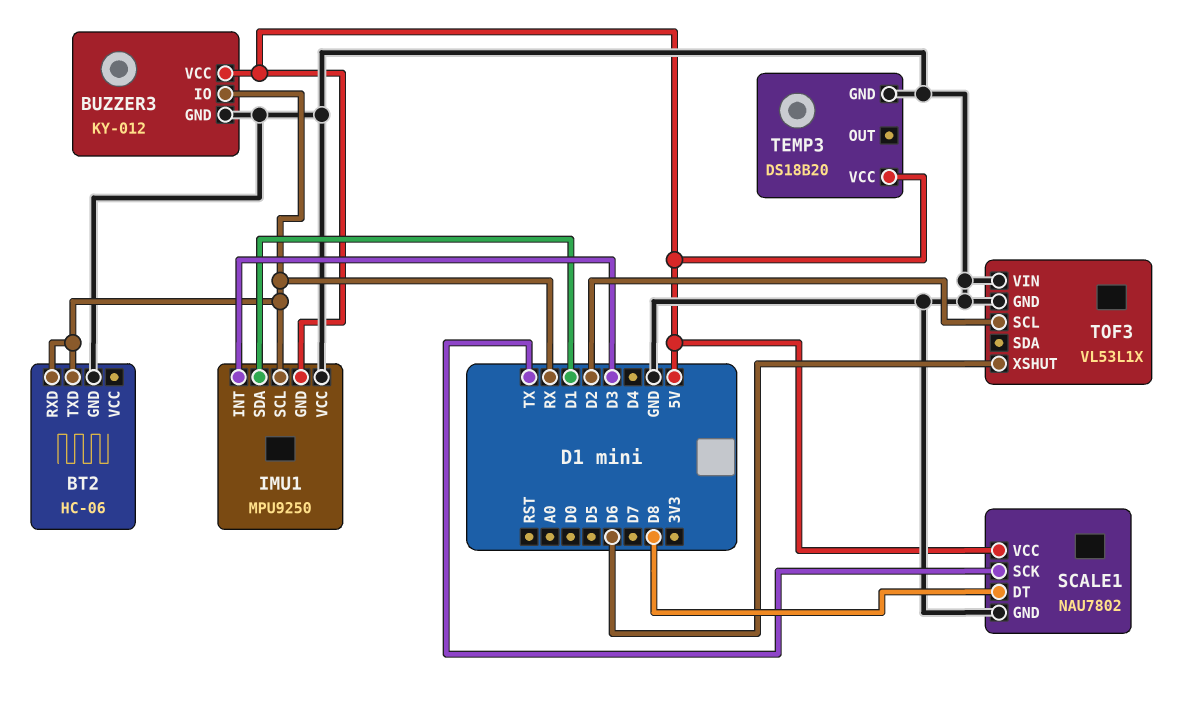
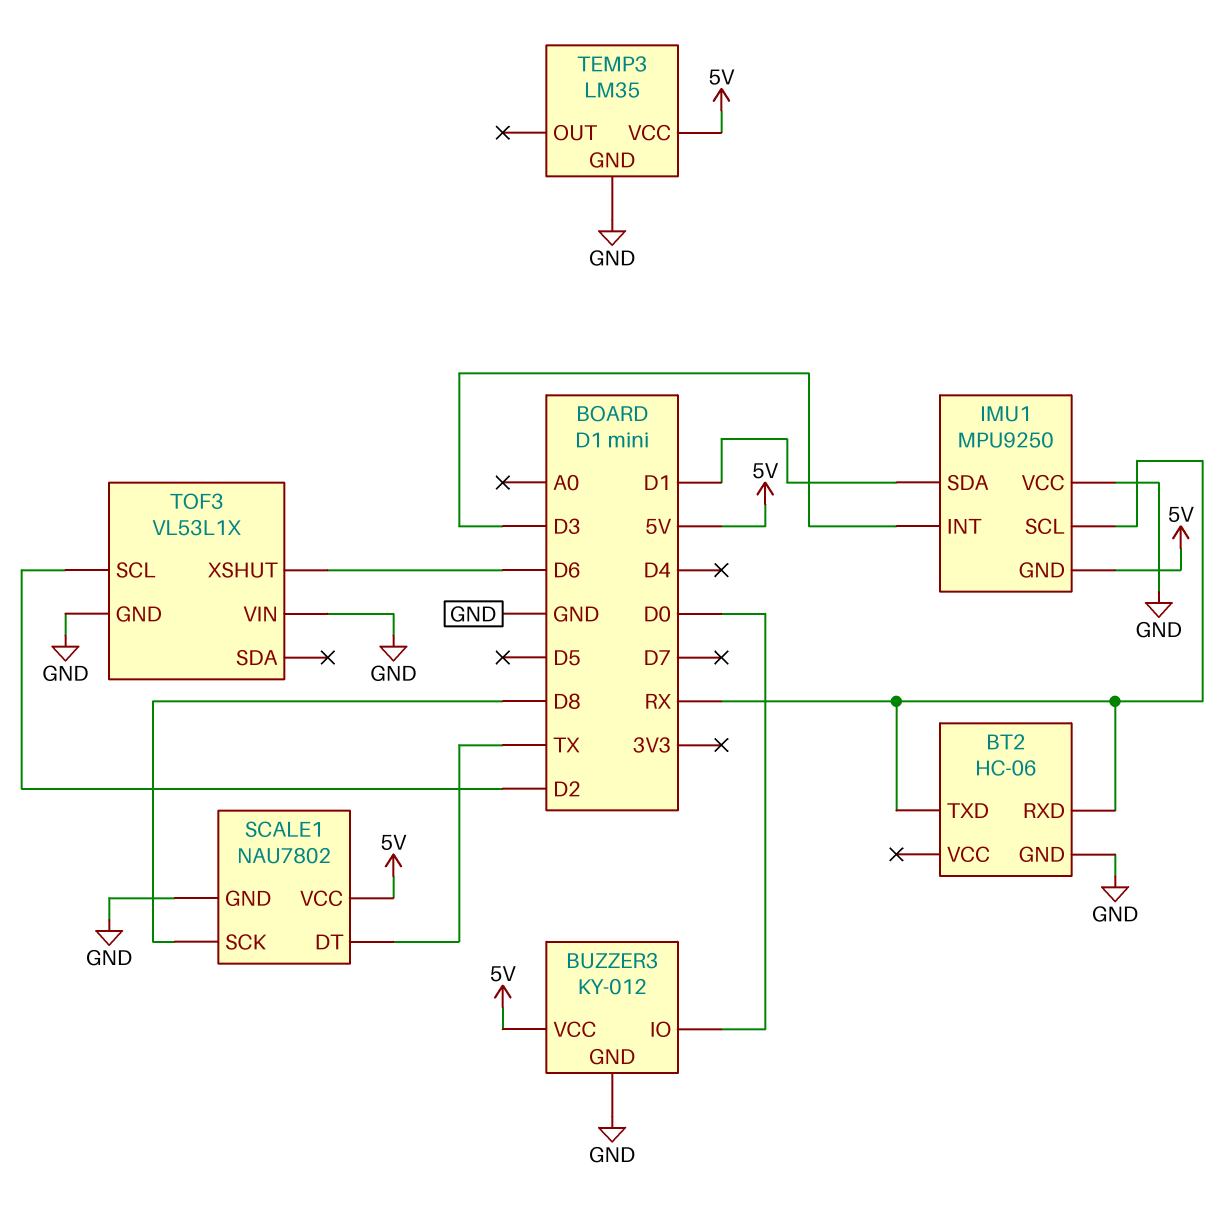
BUZZER3 pin IO: RX -> D0
SCALE1 pin DT: D8 -> TX
SCALE1 pin SCK: TX -> D8
TEMP3: DS18B20 -> LM35

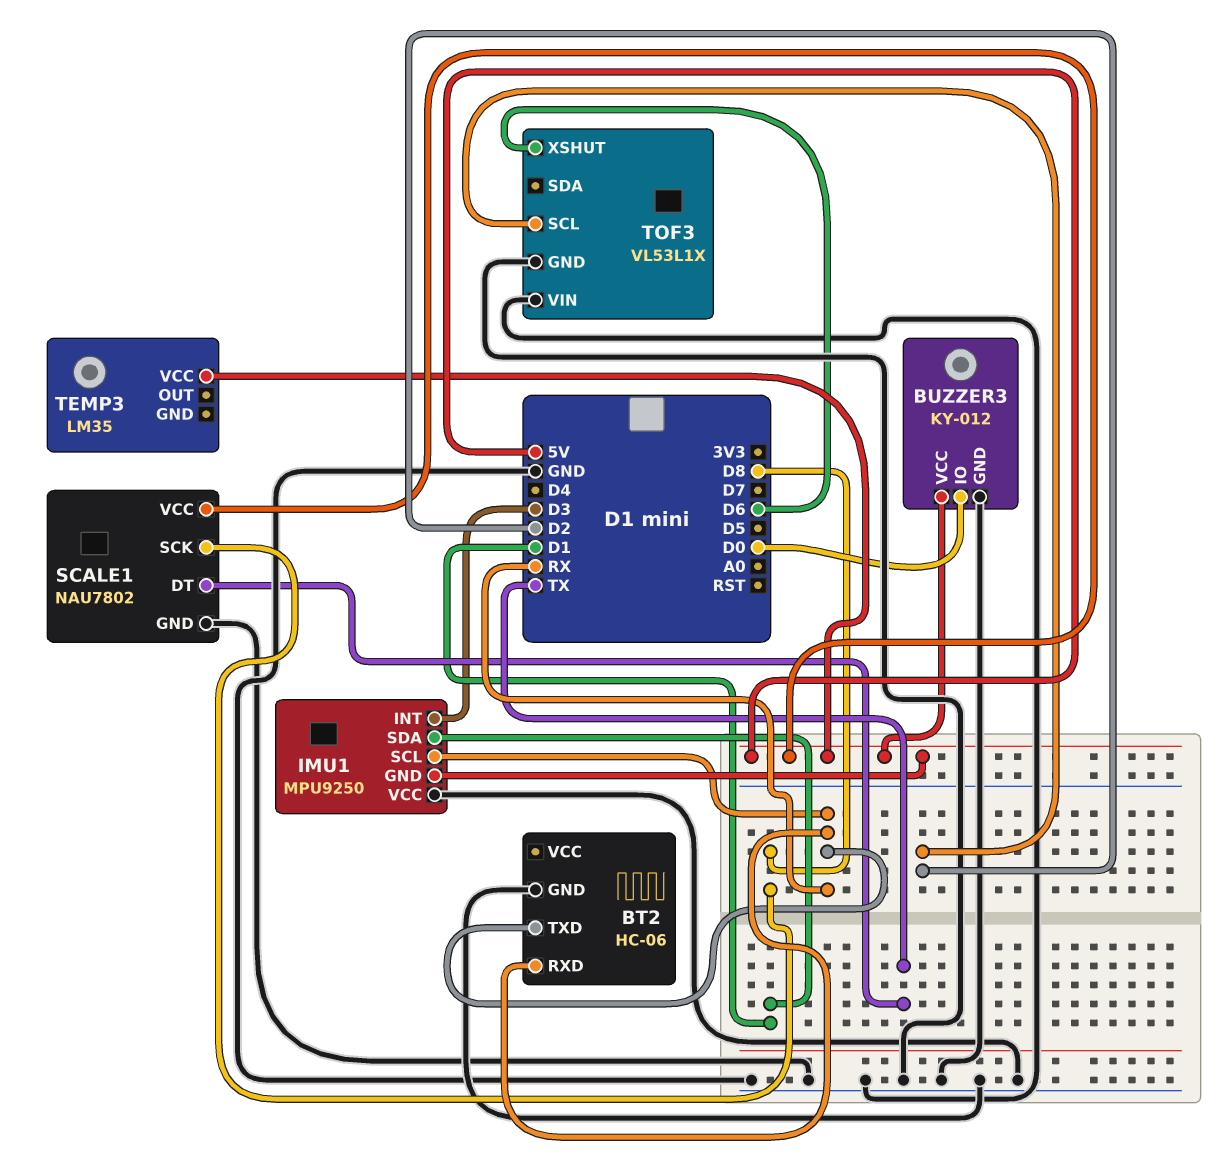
TEMP3 pin GND: GND -> none

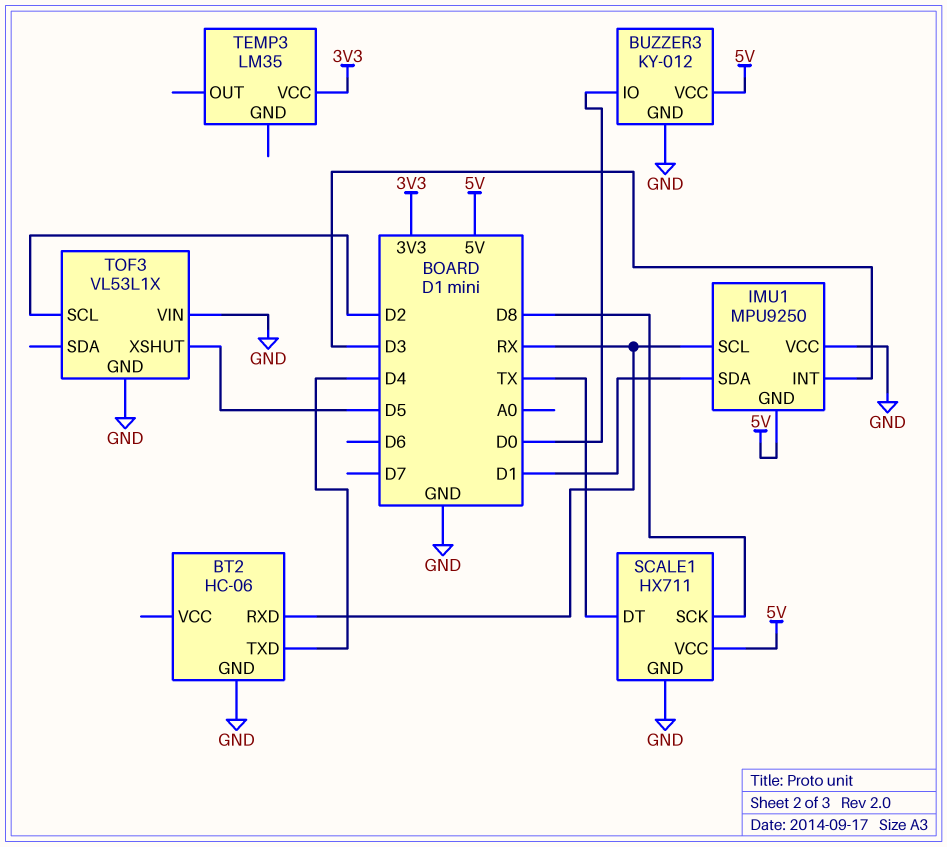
BT2 pin TXD: RX -> D4
SCALE1: NAU7802 -> HX711
TEMP3 pin VCC: 5V -> 3V3
TOF3 pin XSHUT: D6 -> D5

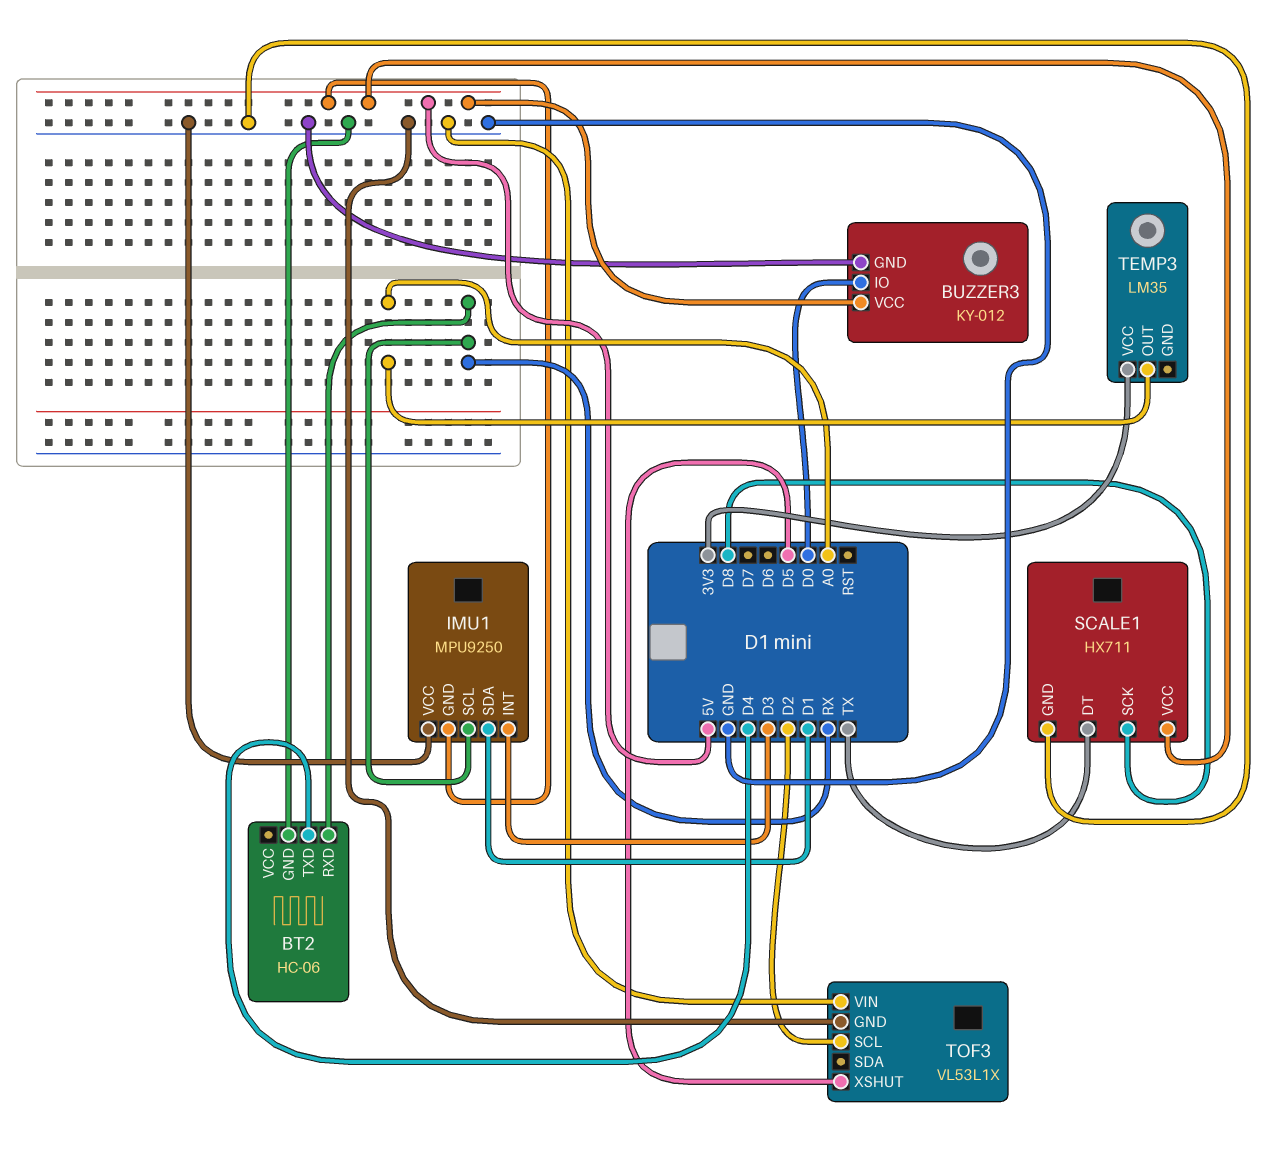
TEMP3 pin OUT: none -> A0

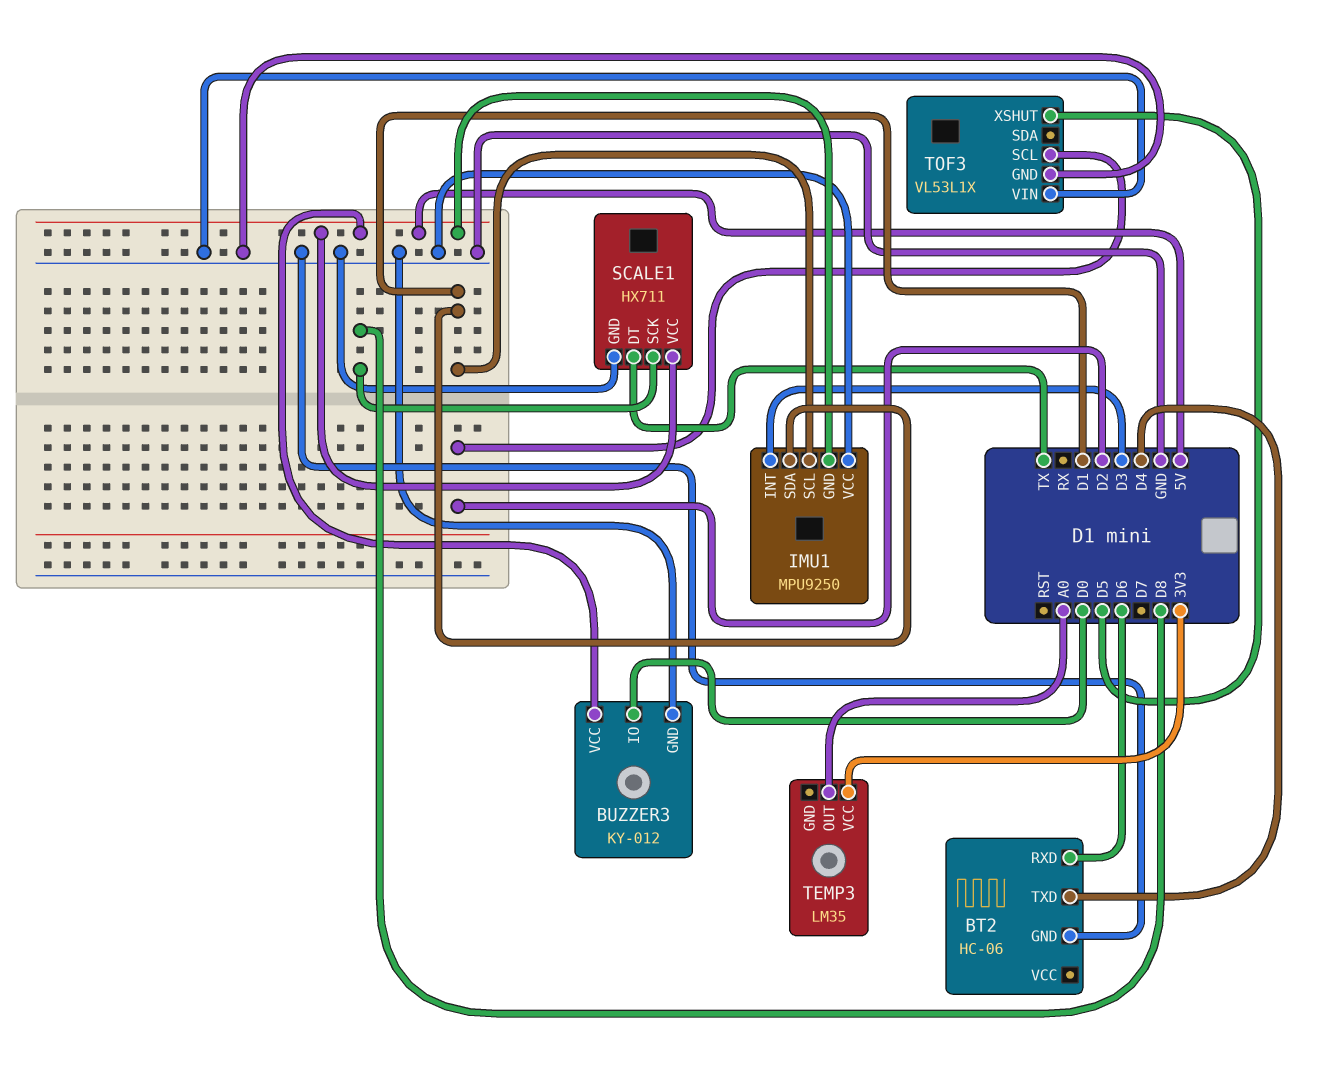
BT2 pin RXD: RX -> D6
IMU1 pin SCL: RX -> D1

